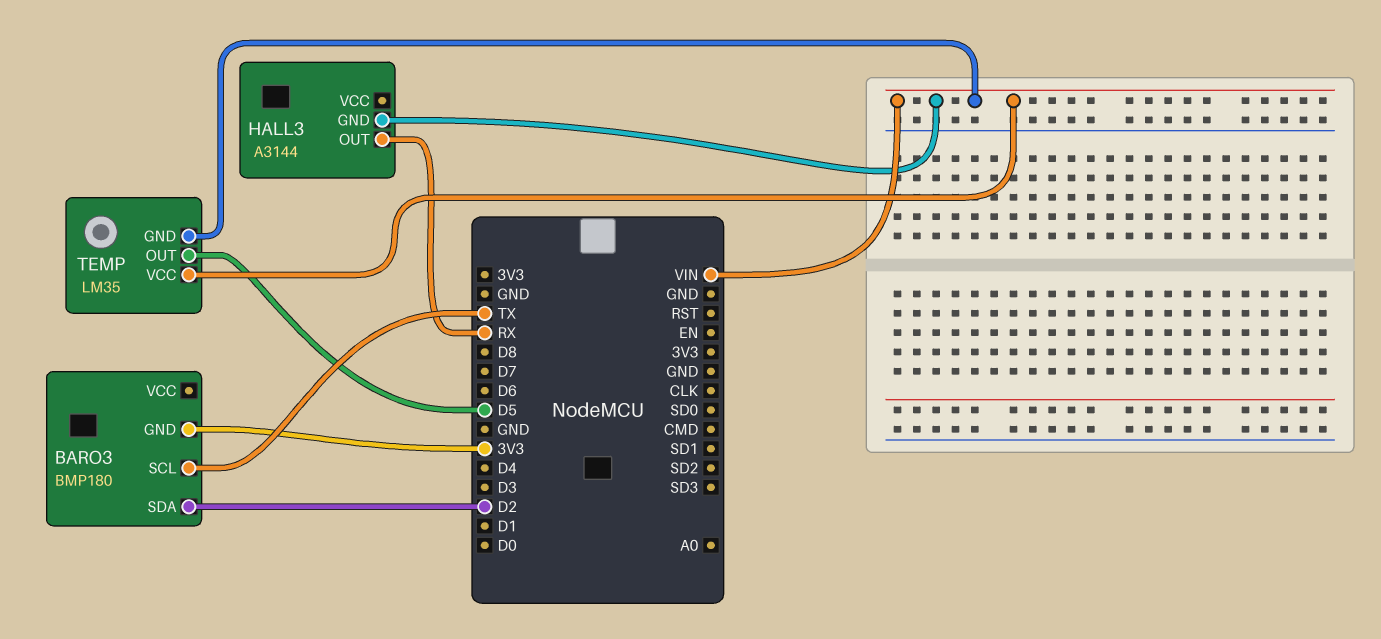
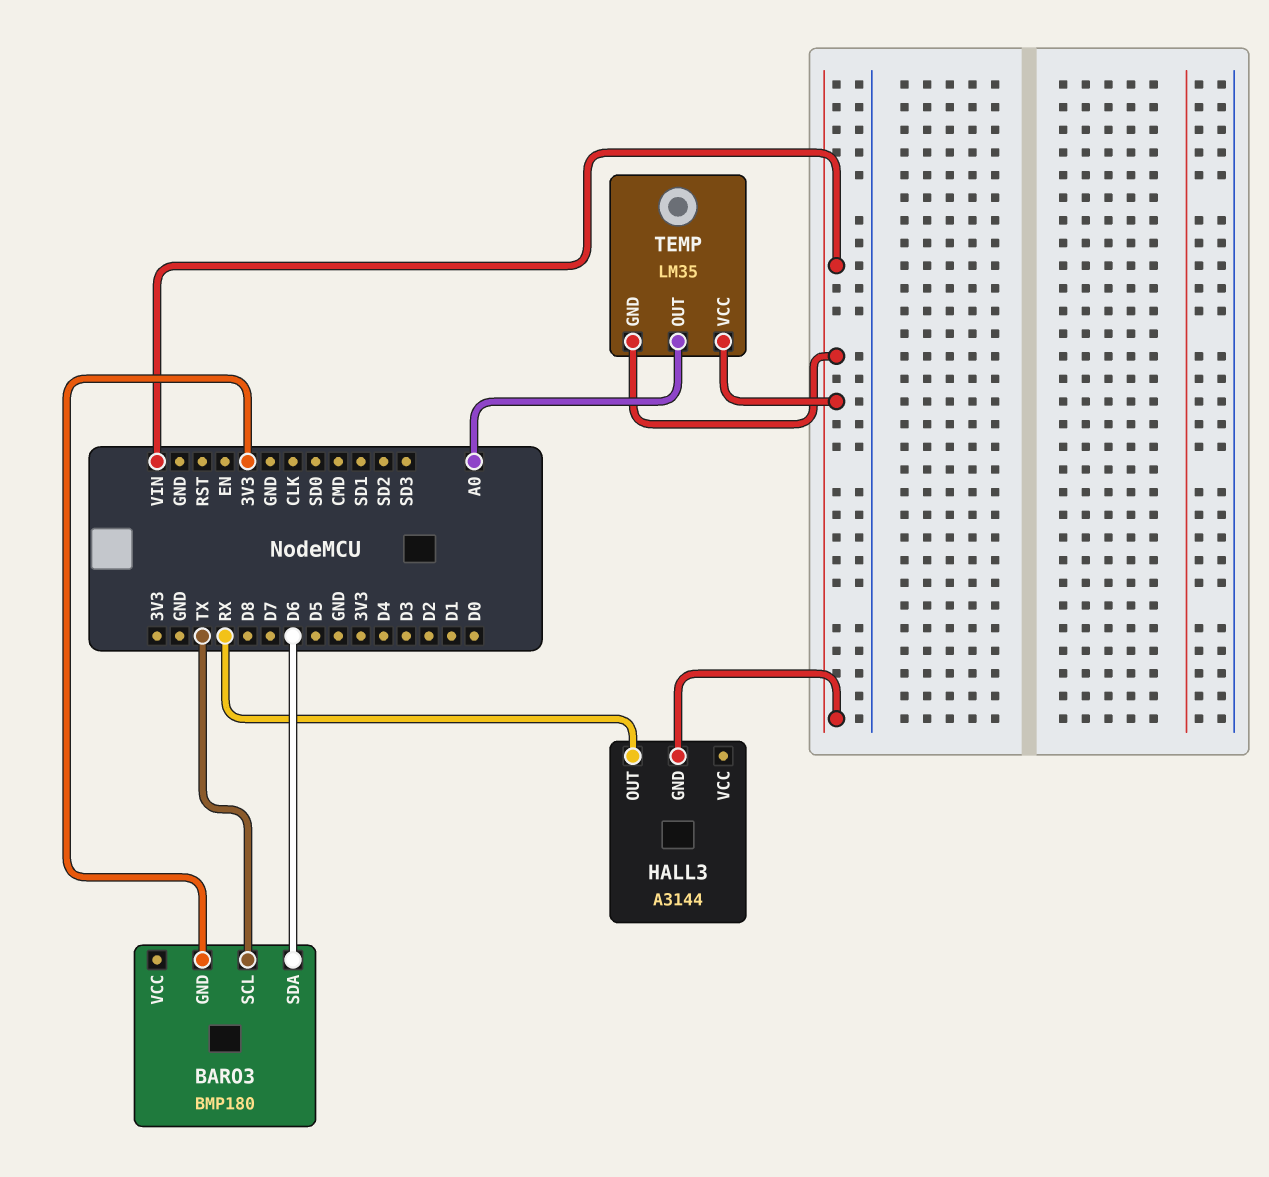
BARO3 pin SDA: D2 -> D6
TEMP pin OUT: D5 -> A0

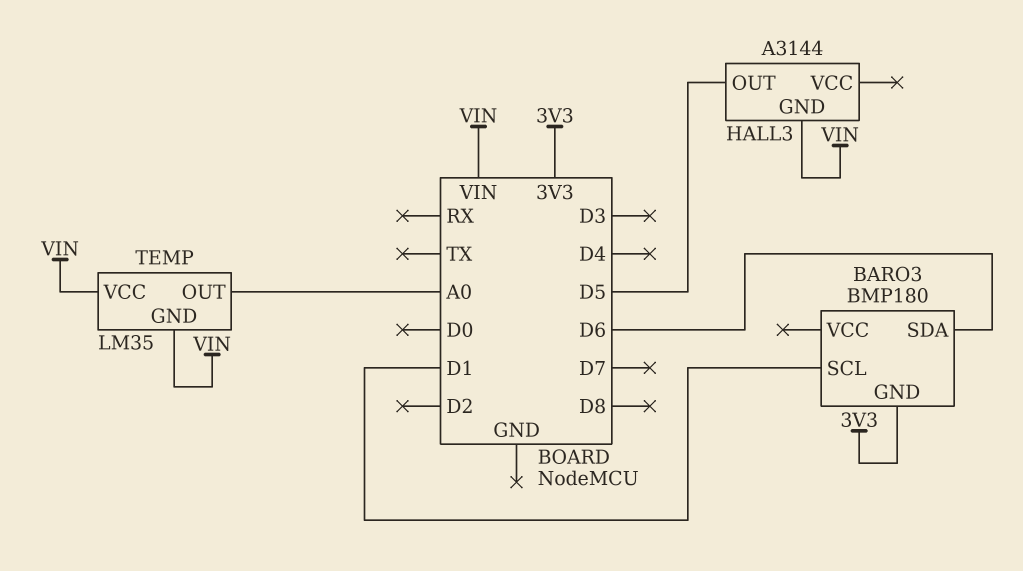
BARO3 pin SCL: TX -> D1
HALL3 pin OUT: RX -> D5

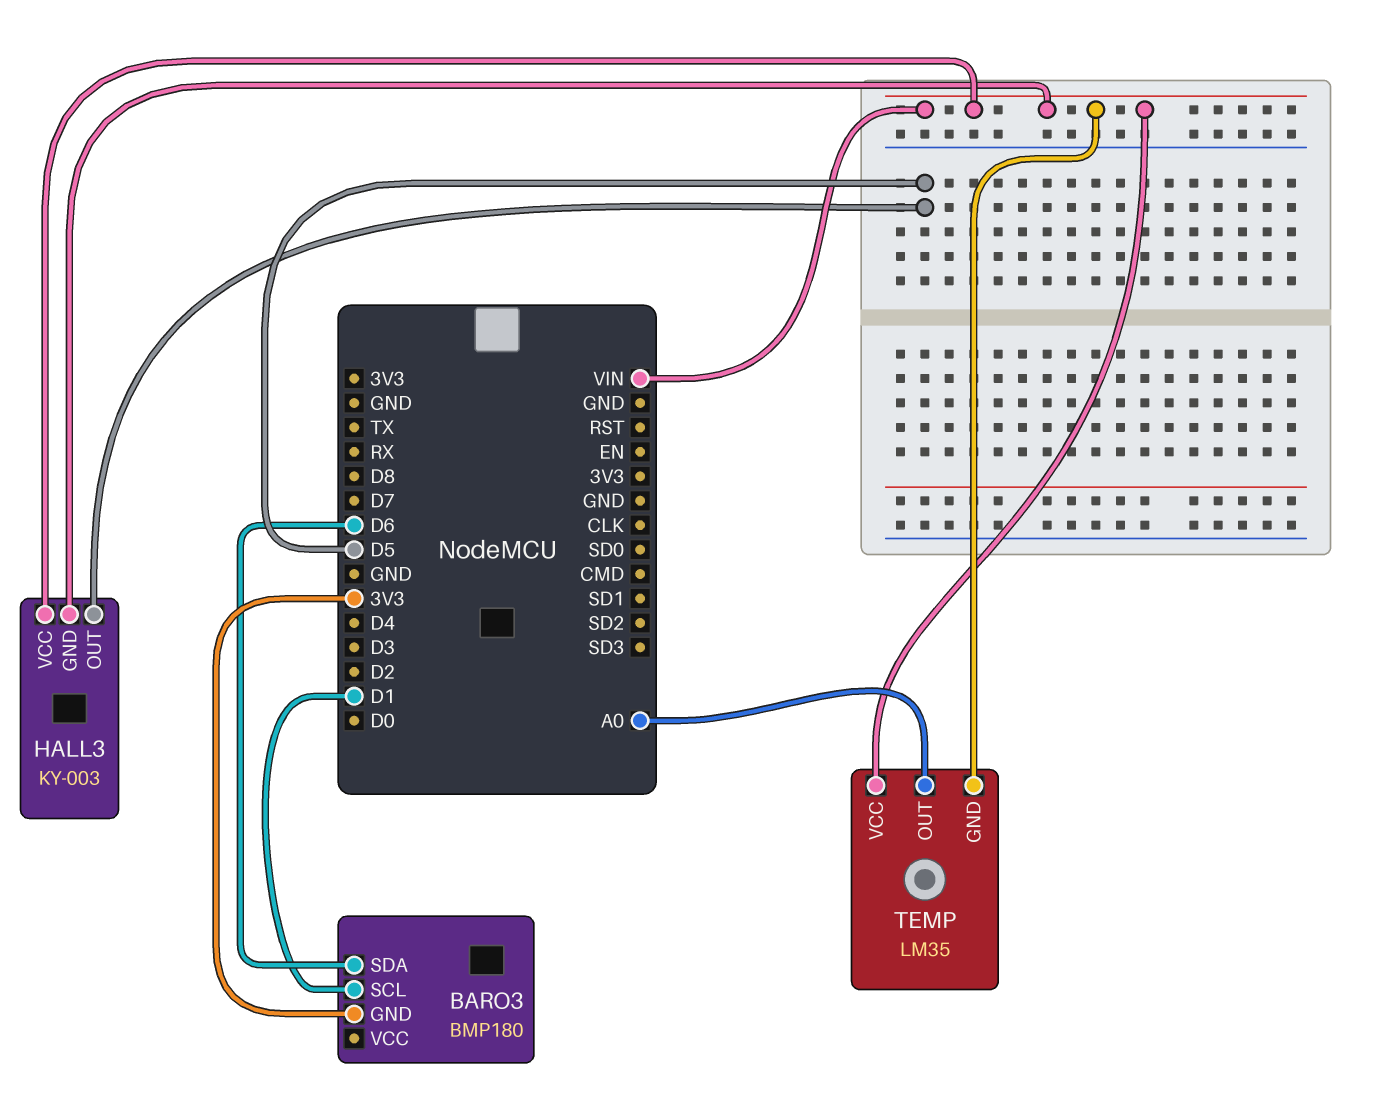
HALL3: A3144 -> KY-003
HALL3 pin VCC: none -> VIN

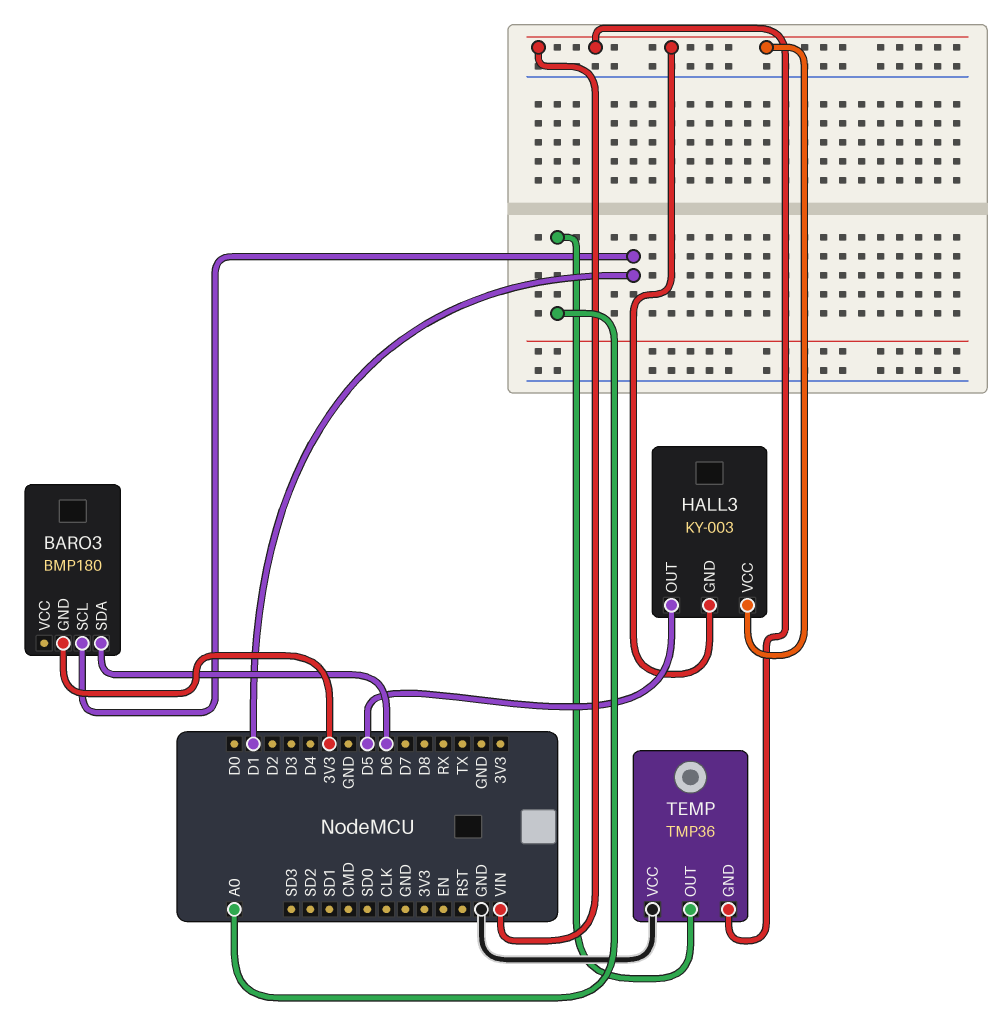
TEMP: LM35 -> TMP36
TEMP pin VCC: VIN -> GND

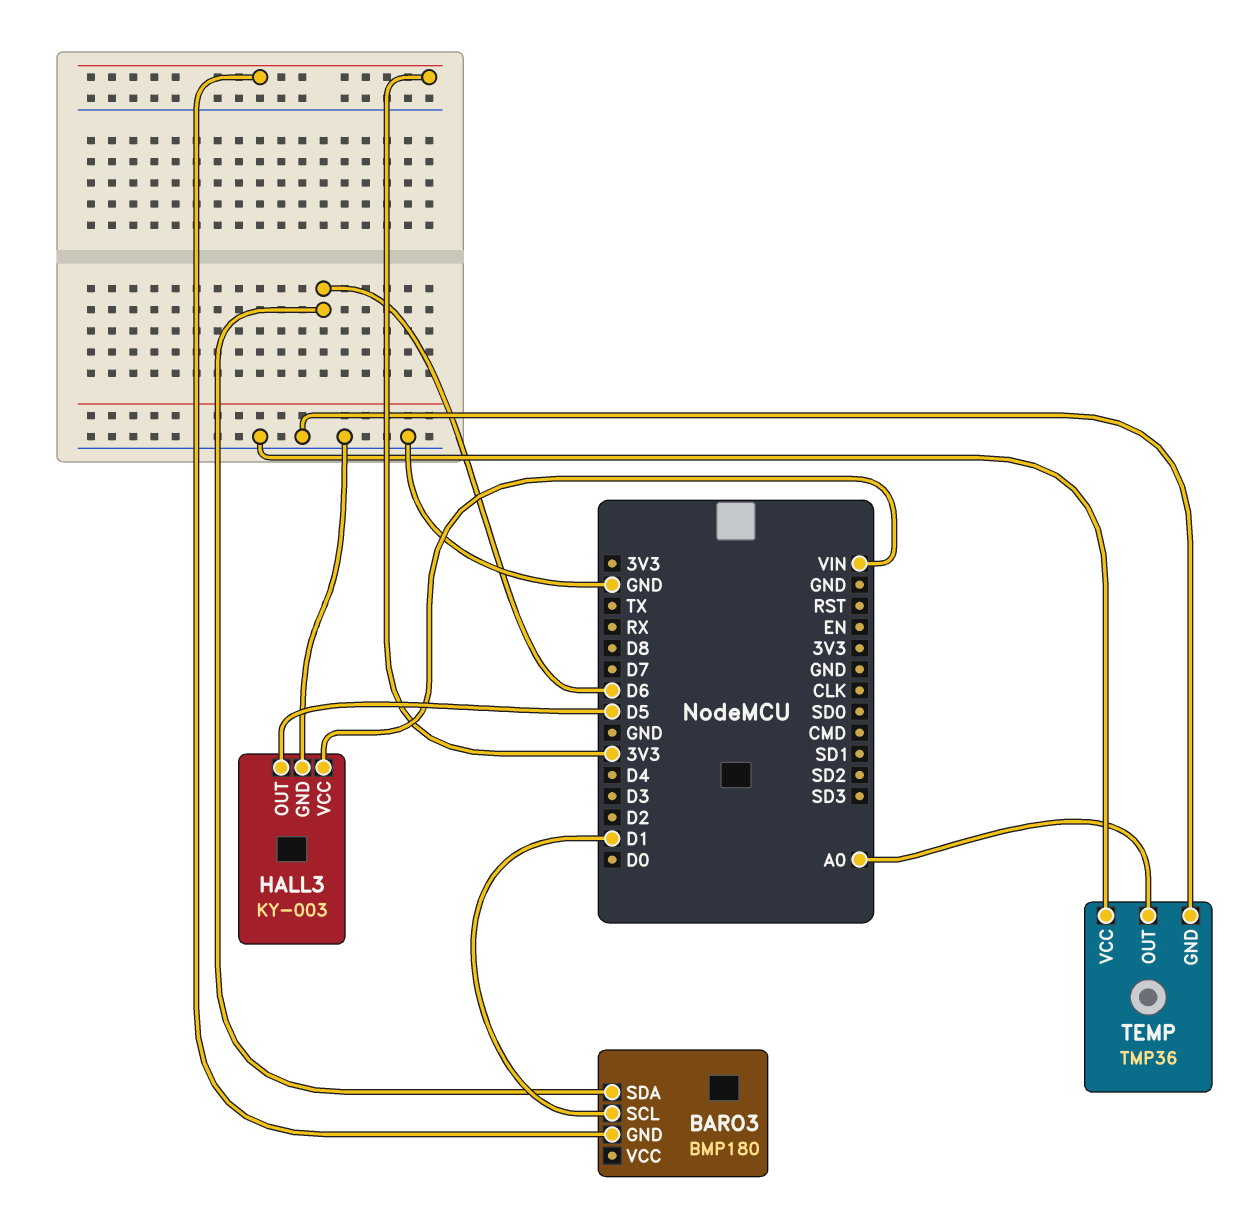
HALL3 pin GND: VIN -> GND
TEMP pin GND: VIN -> GND

